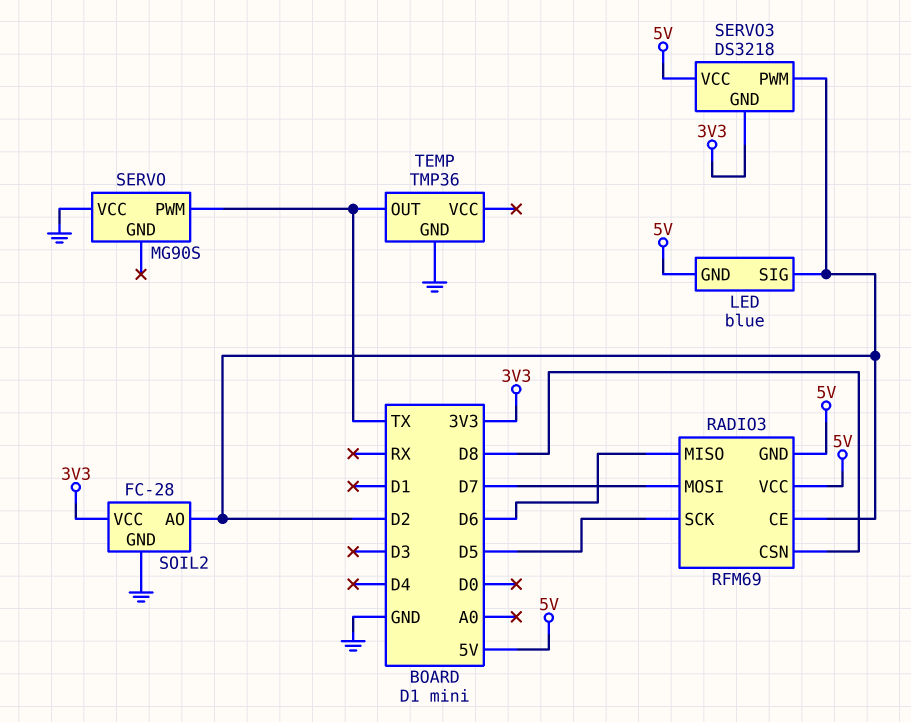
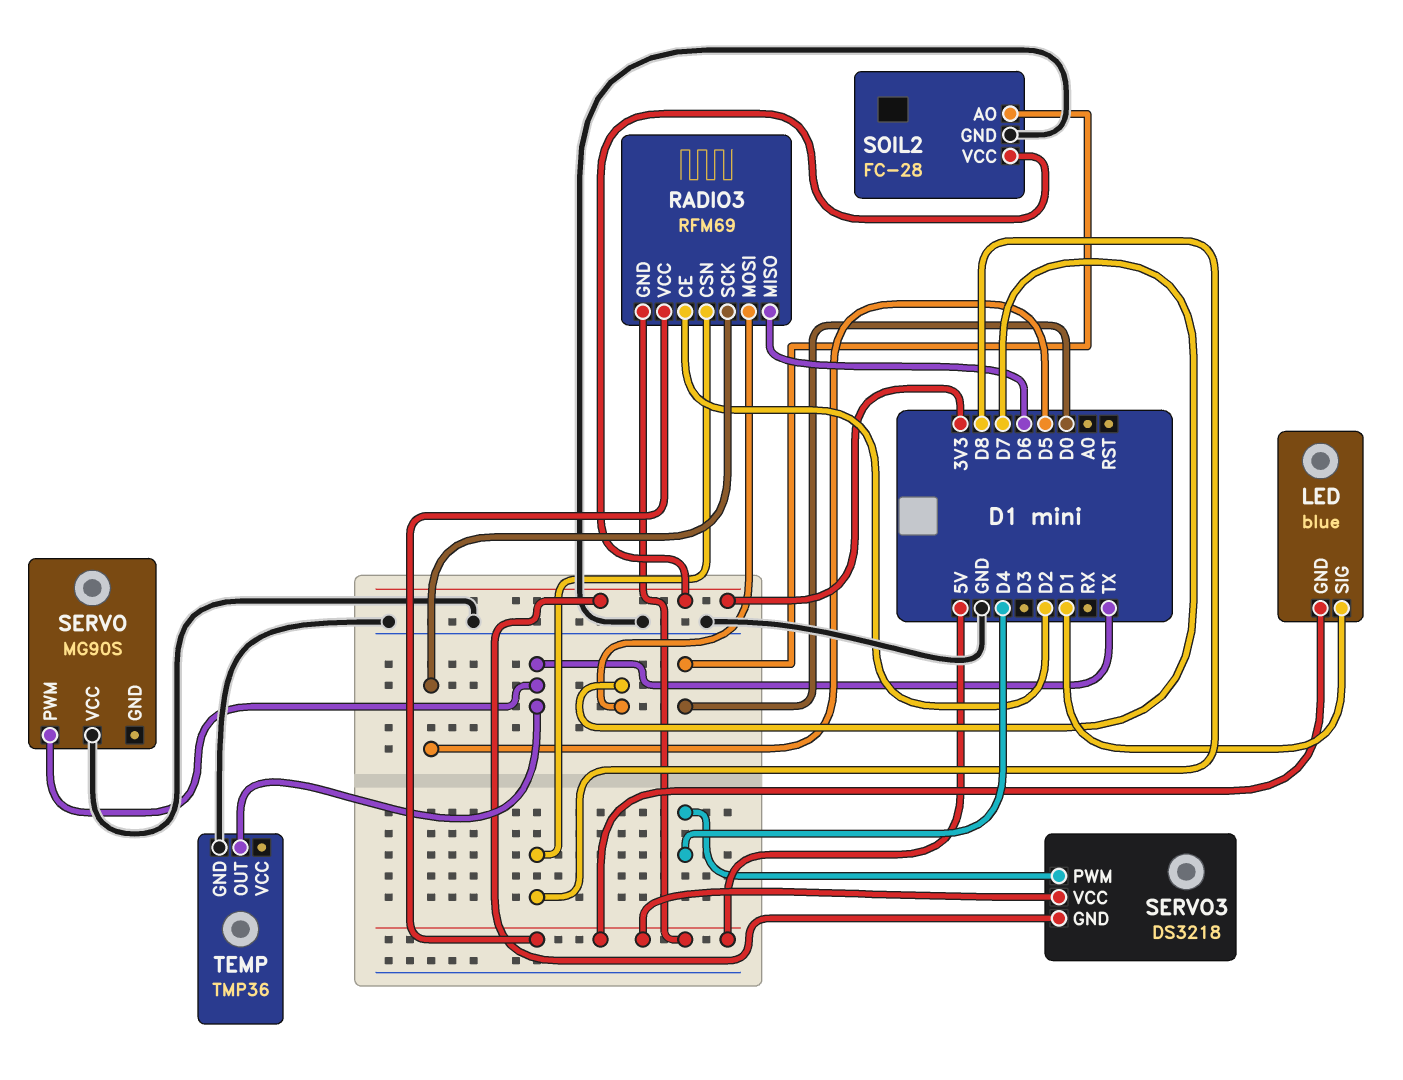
LED pin SIG: D2 -> D1
SERVO3 pin PWM: D2 -> D4
SOIL2 pin AO: D2 -> D0

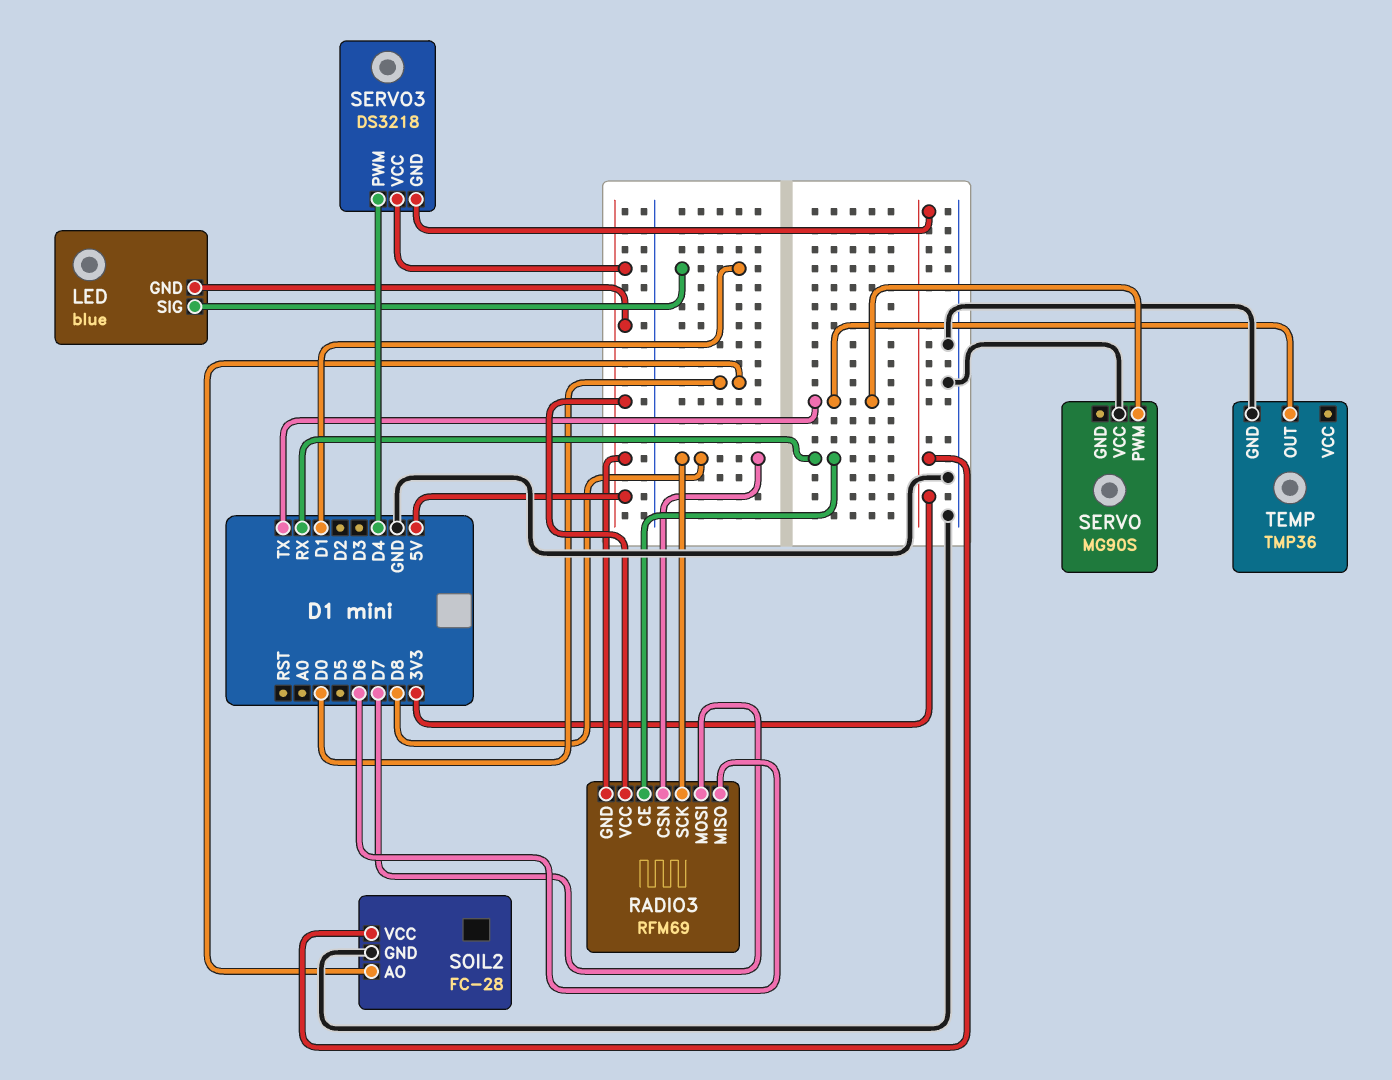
RADIO3 pin CE: D2 -> RX
RADIO3 pin SCK: D5 -> D8

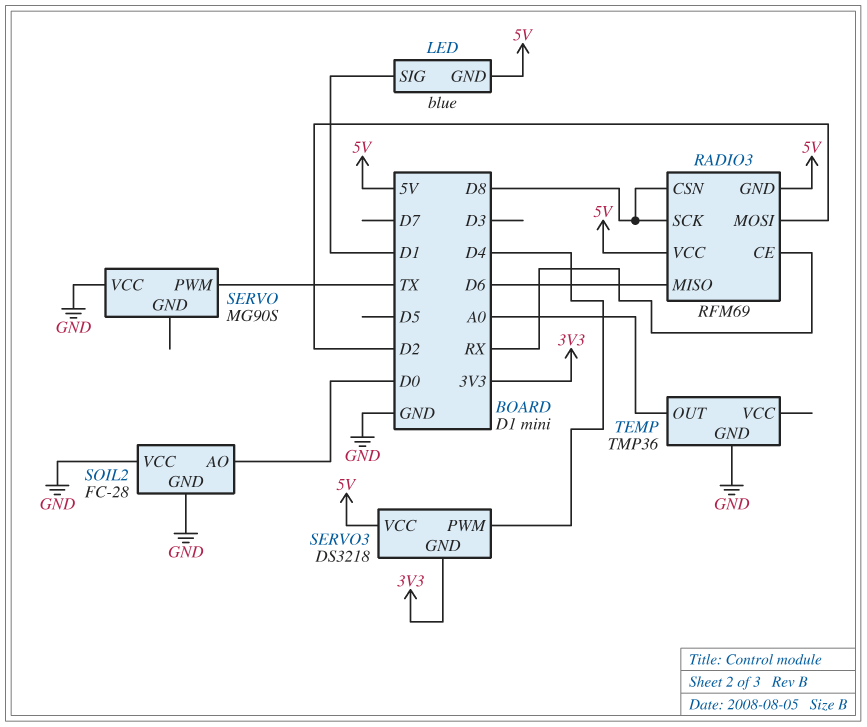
RADIO3 pin MOSI: D7 -> D2
SOIL2 pin VCC: 3V3 -> GND
TEMP pin OUT: TX -> A0

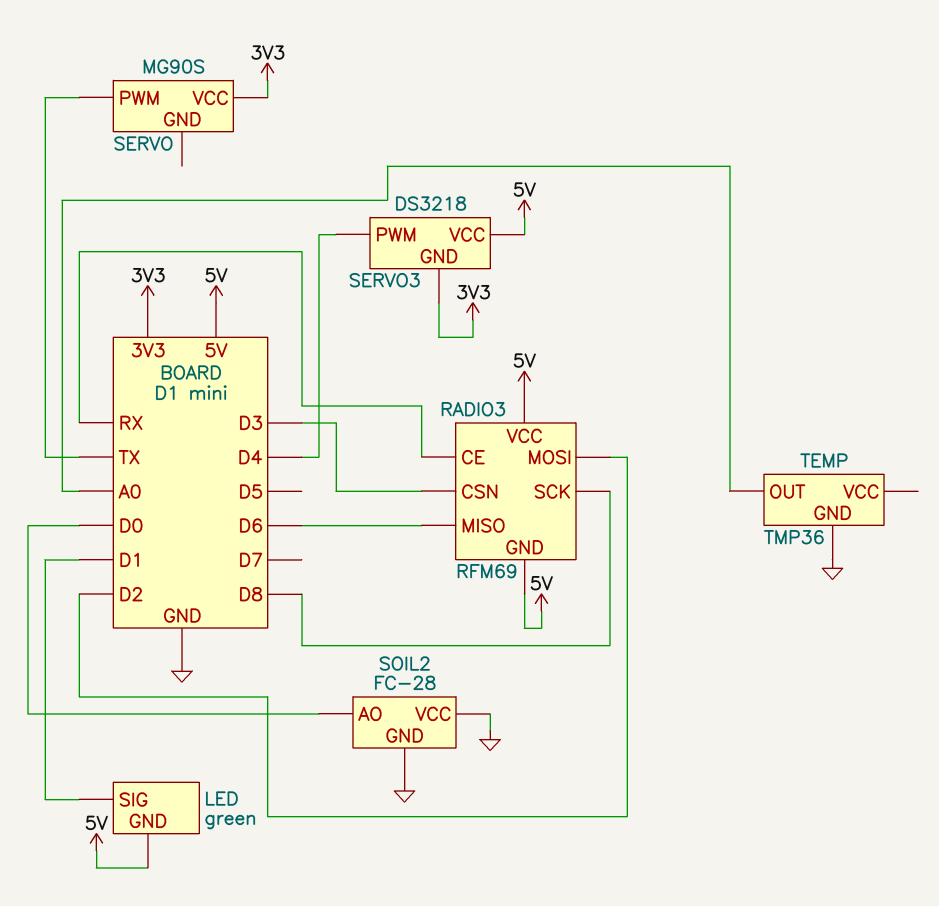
LED: blue -> green
RADIO3 pin CSN: D8 -> D3
SERVO pin VCC: GND -> 3V3

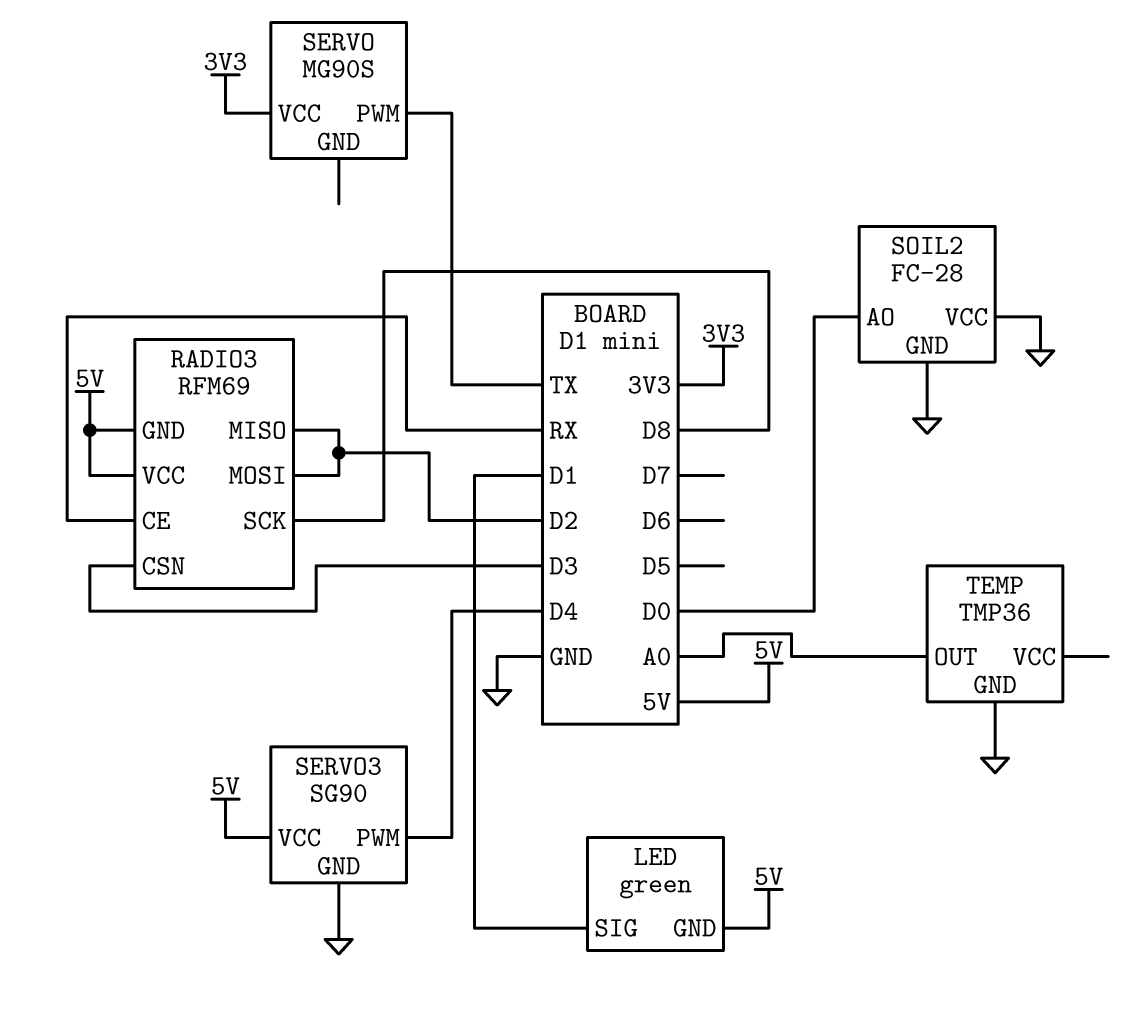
RADIO3 pin MISO: D6 -> D2
SERVO3: DS3218 -> SG90
SERVO3 pin GND: 3V3 -> GND

